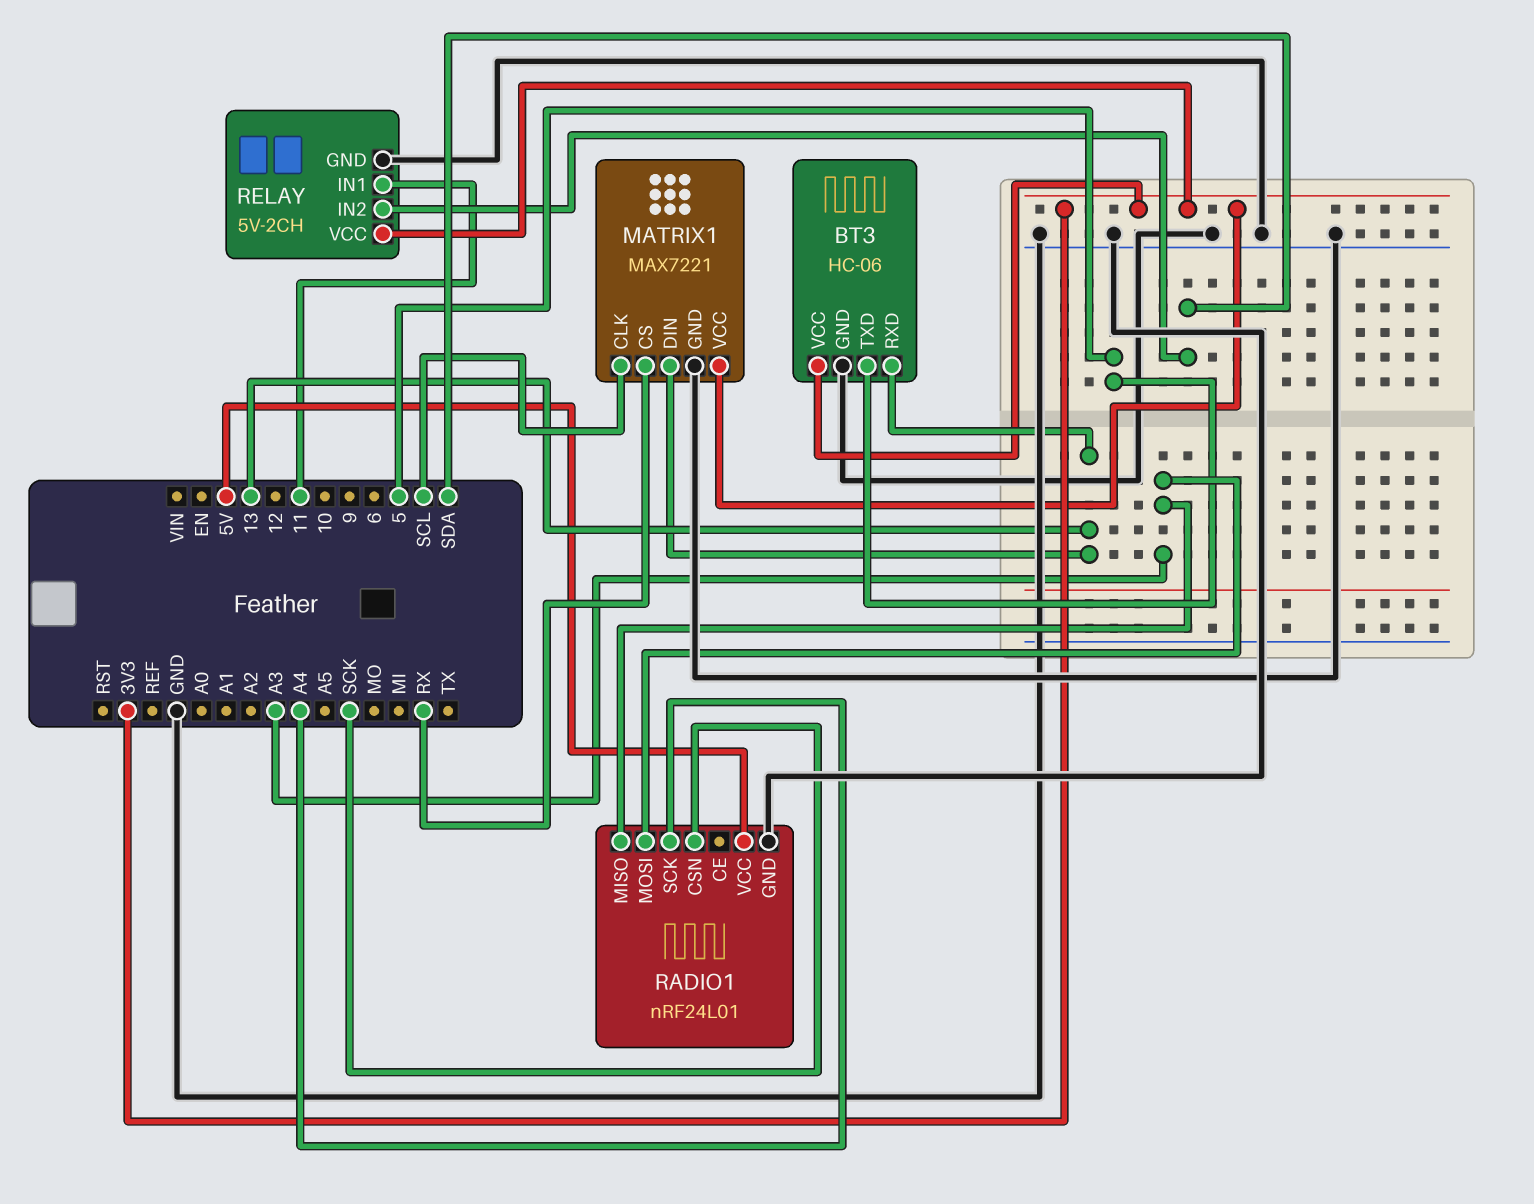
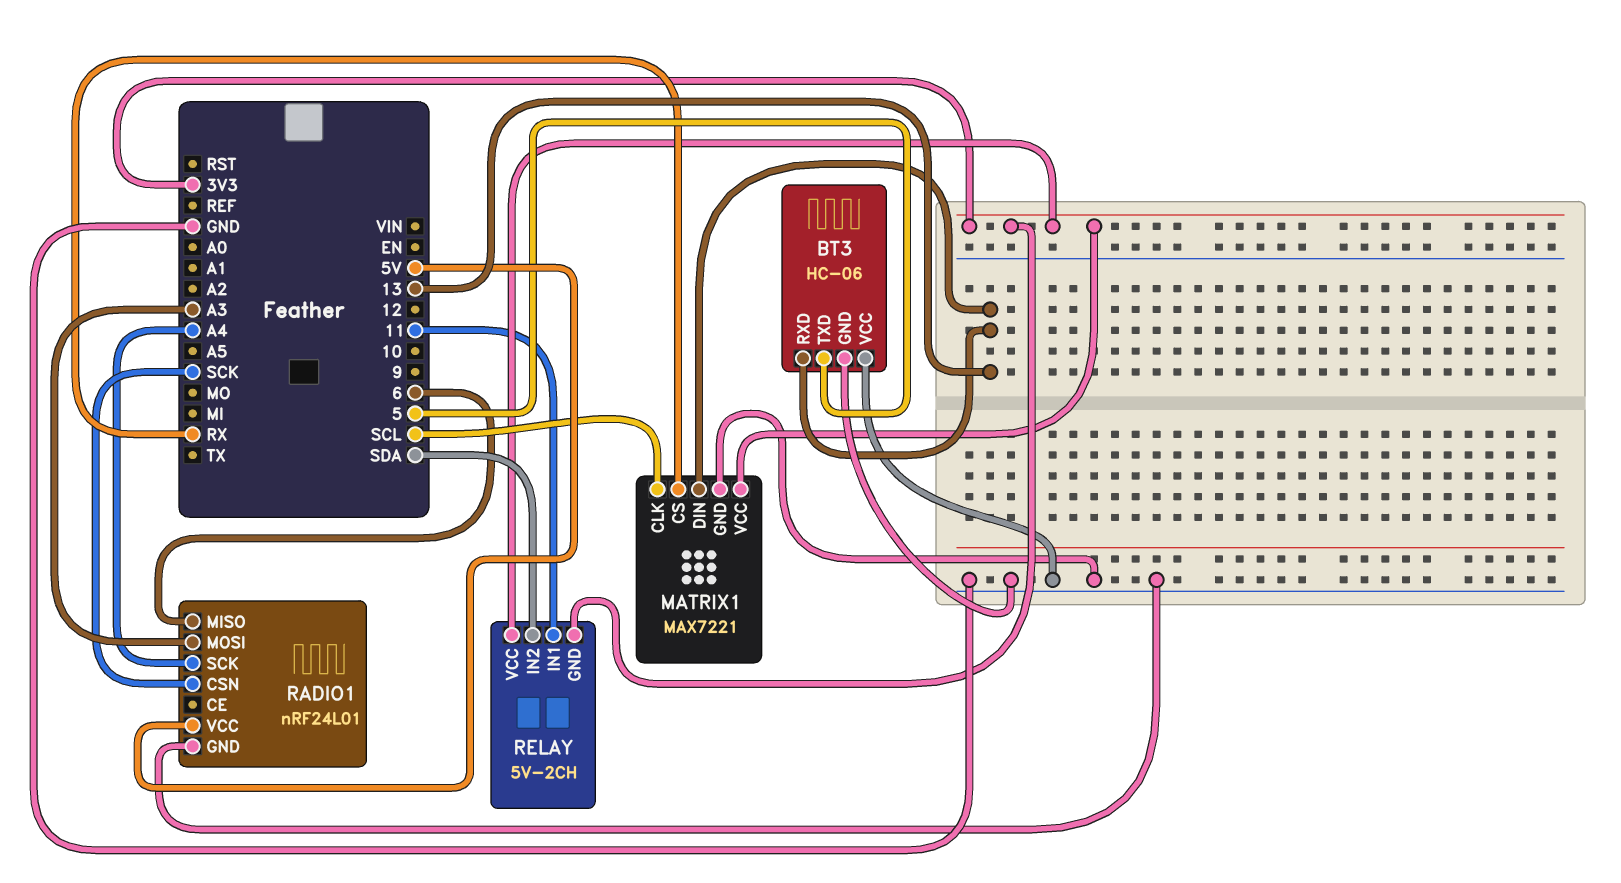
BT3 pin VCC: 3V3 -> GND
RADIO1 pin MISO: A3 -> 6
RELAY pin GND: GND -> 3V3

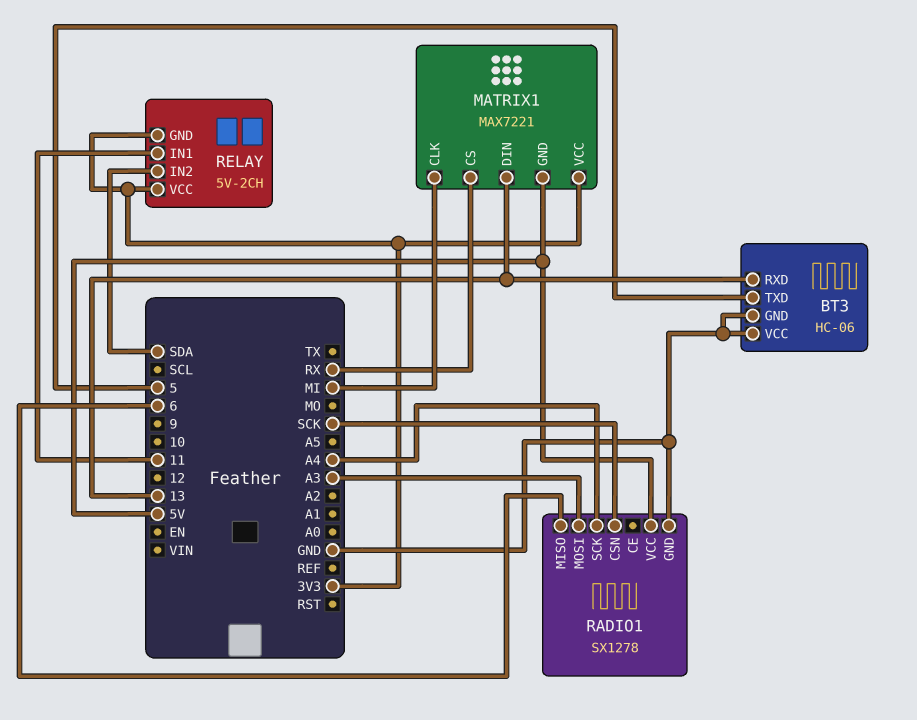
MATRIX1 pin CLK: SCL -> MI
MATRIX1 pin GND: GND -> 5V
RADIO1: nRF24L01 -> SX1278

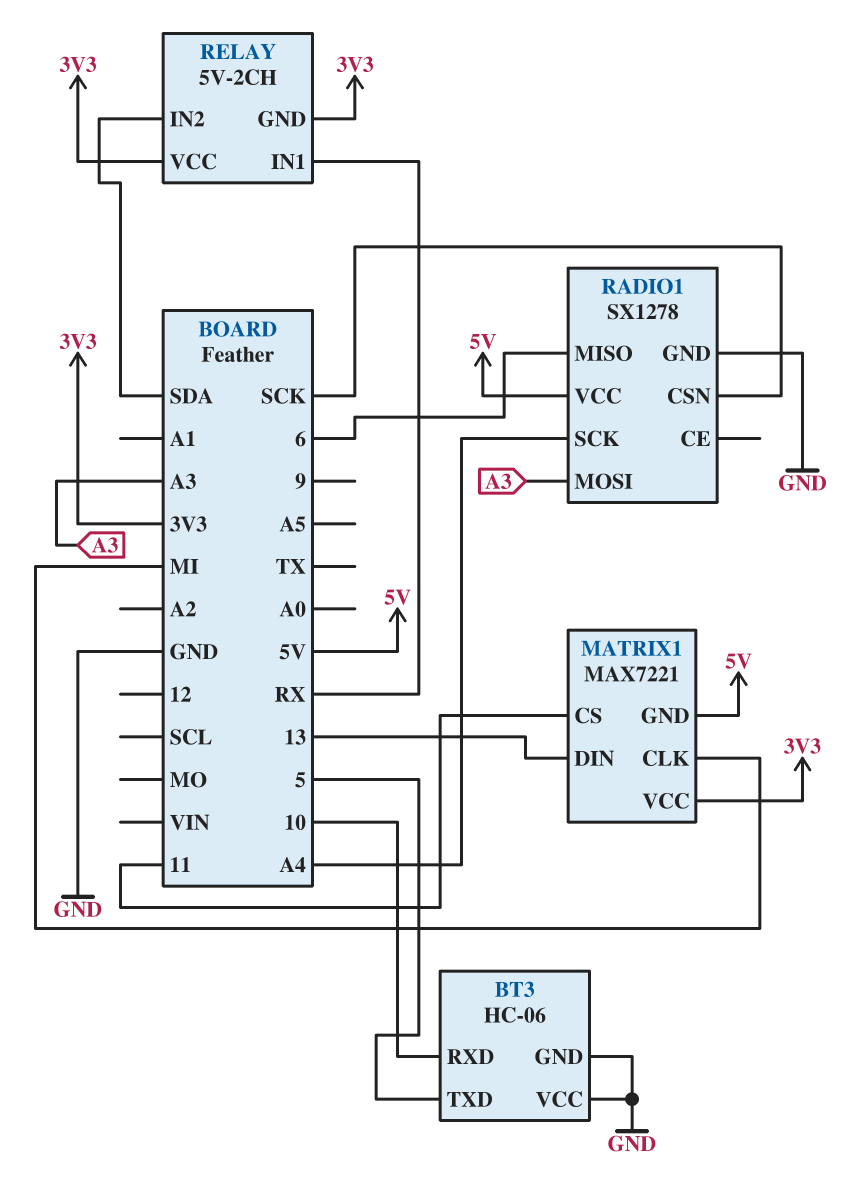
BT3 pin RXD: 13 -> 10
MATRIX1 pin CS: RX -> 11
RELAY pin IN1: 11 -> RX

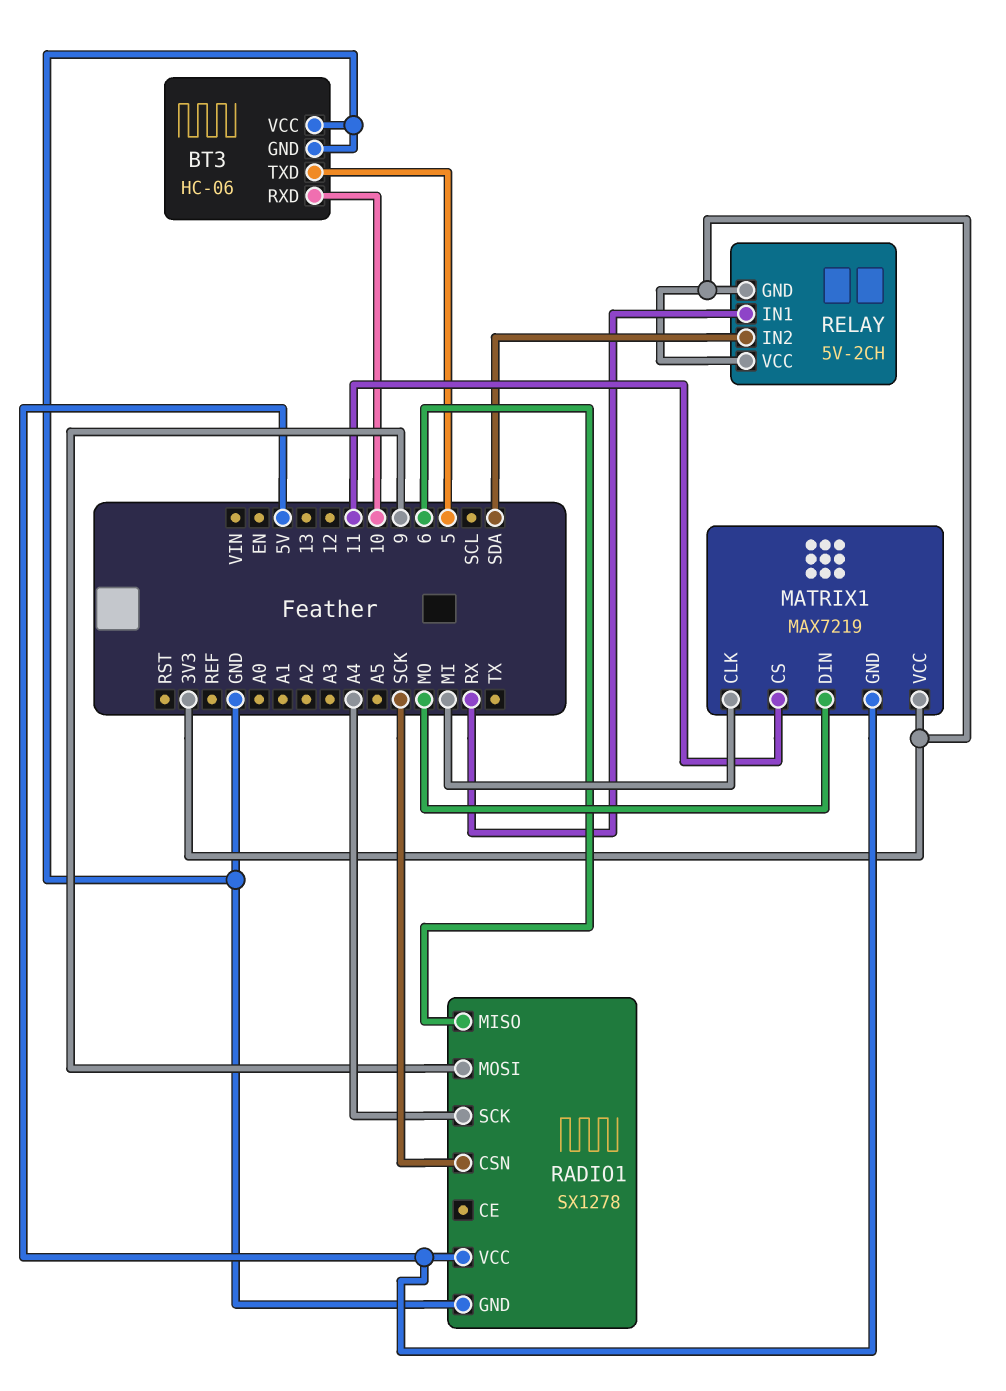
MATRIX1: MAX7221 -> MAX7219
MATRIX1 pin DIN: 13 -> MO
RADIO1 pin MOSI: A3 -> 9

